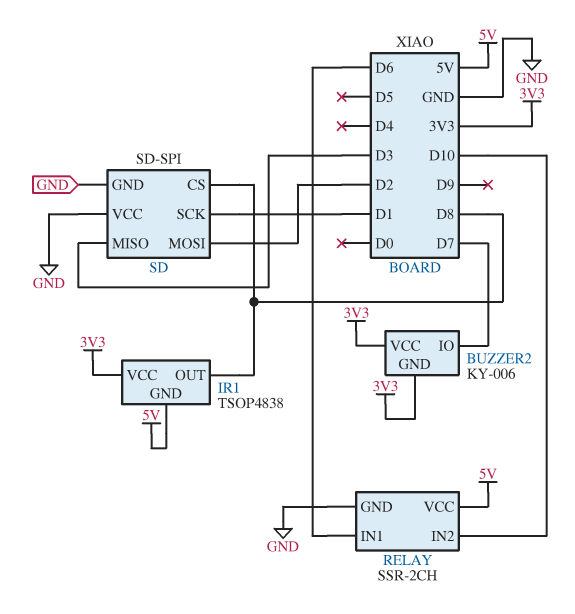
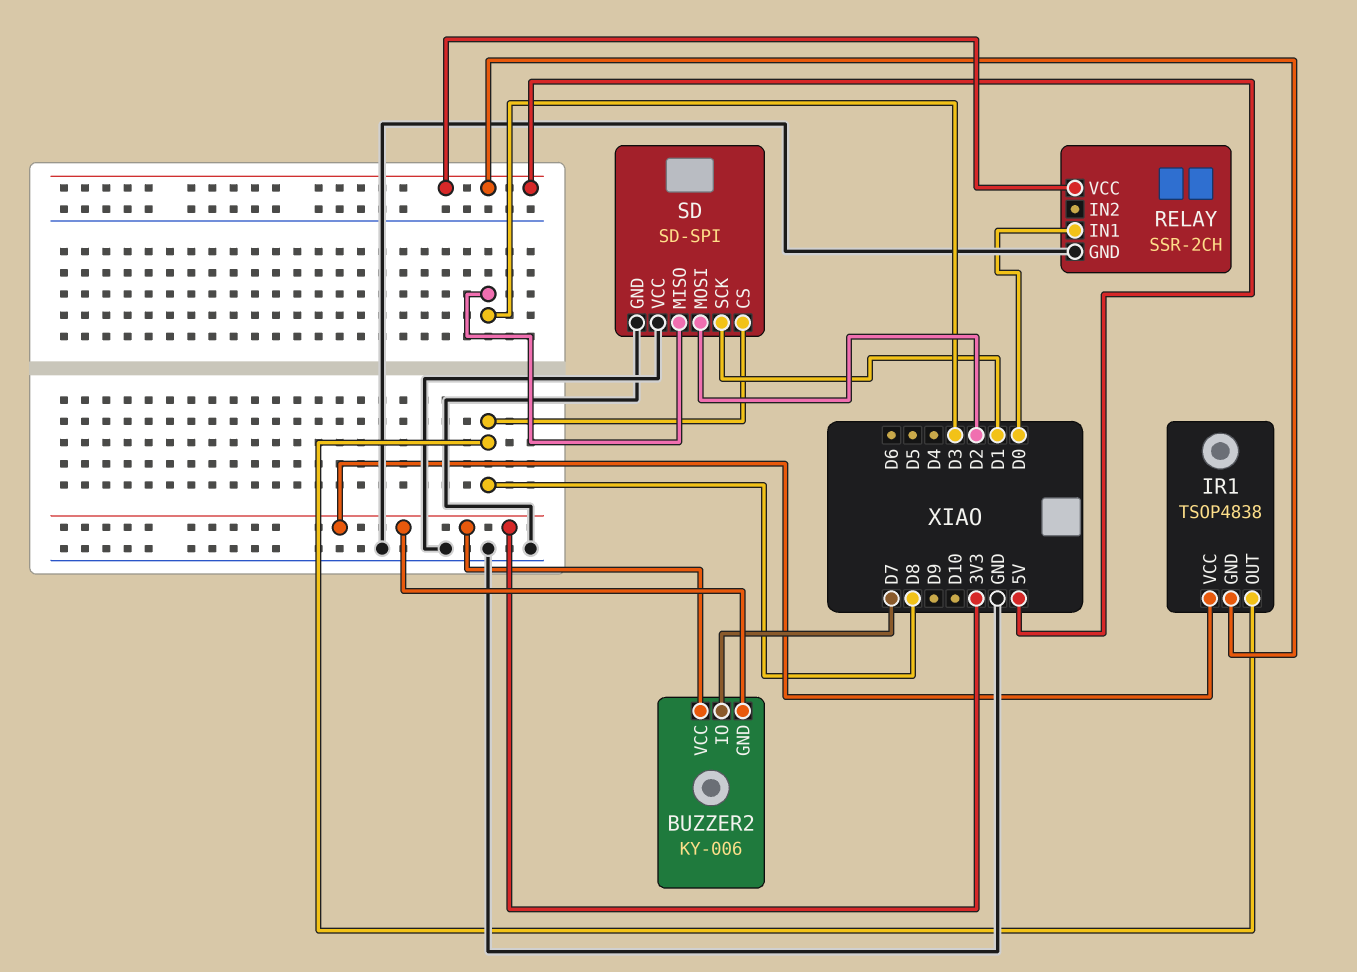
RELAY pin IN1: D6 -> D0
RELAY pin IN2: D10 -> none

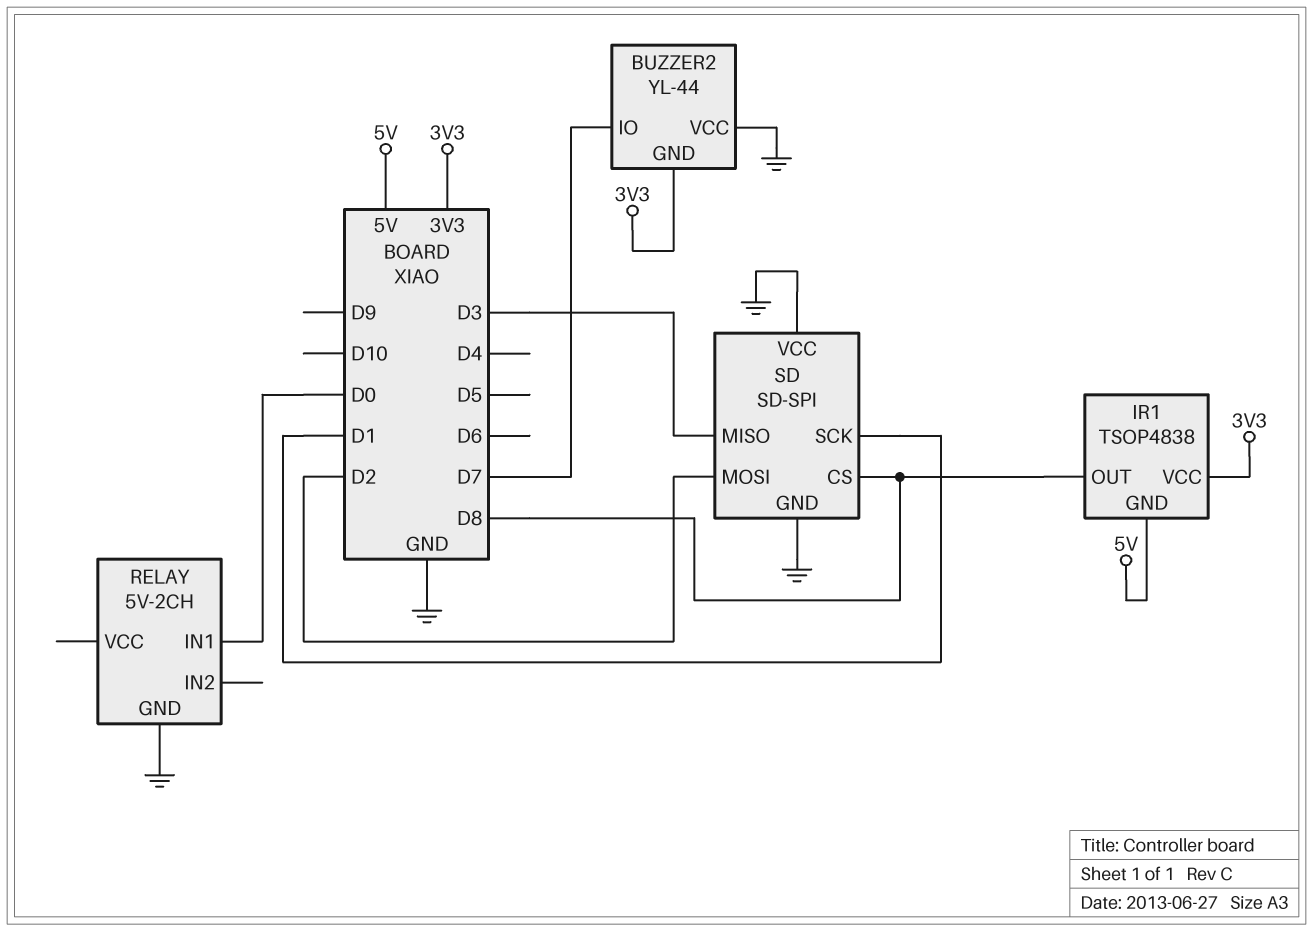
BUZZER2: KY-006 -> YL-44
BUZZER2 pin VCC: 3V3 -> GND
RELAY: SSR-2CH -> 5V-2CH
RELAY pin VCC: 5V -> none

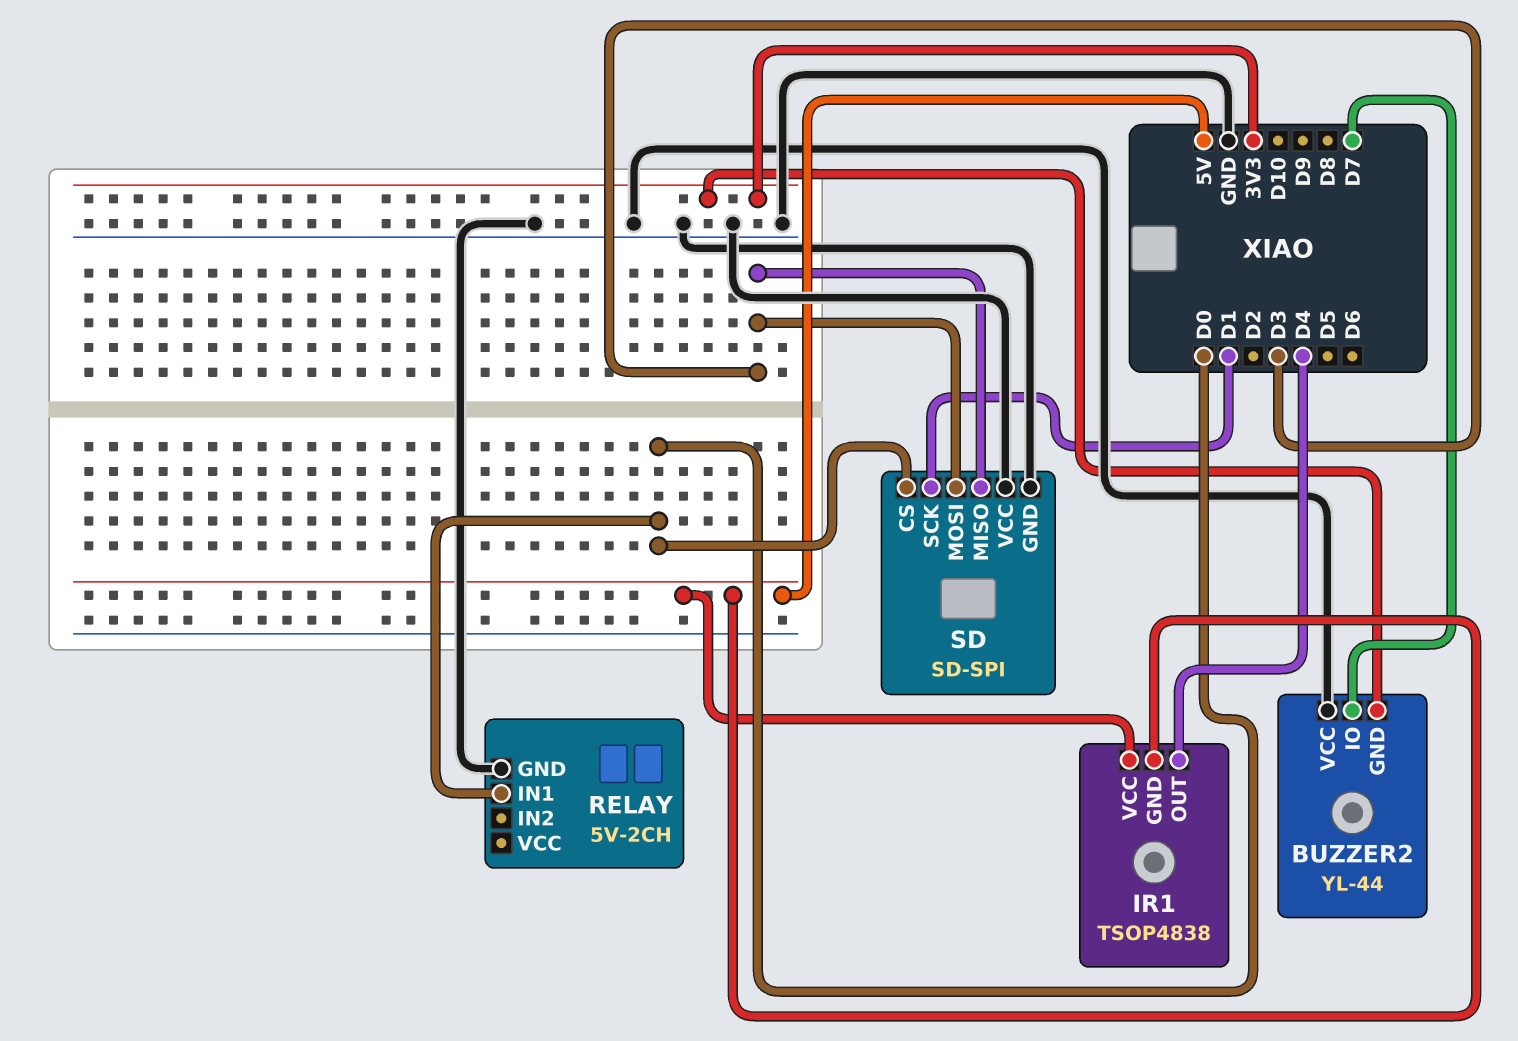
IR1 pin OUT: D8 -> D4
IR1 pin VCC: 3V3 -> 5V
SD pin CS: D8 -> D0
SD pin MOSI: D2 -> D3

